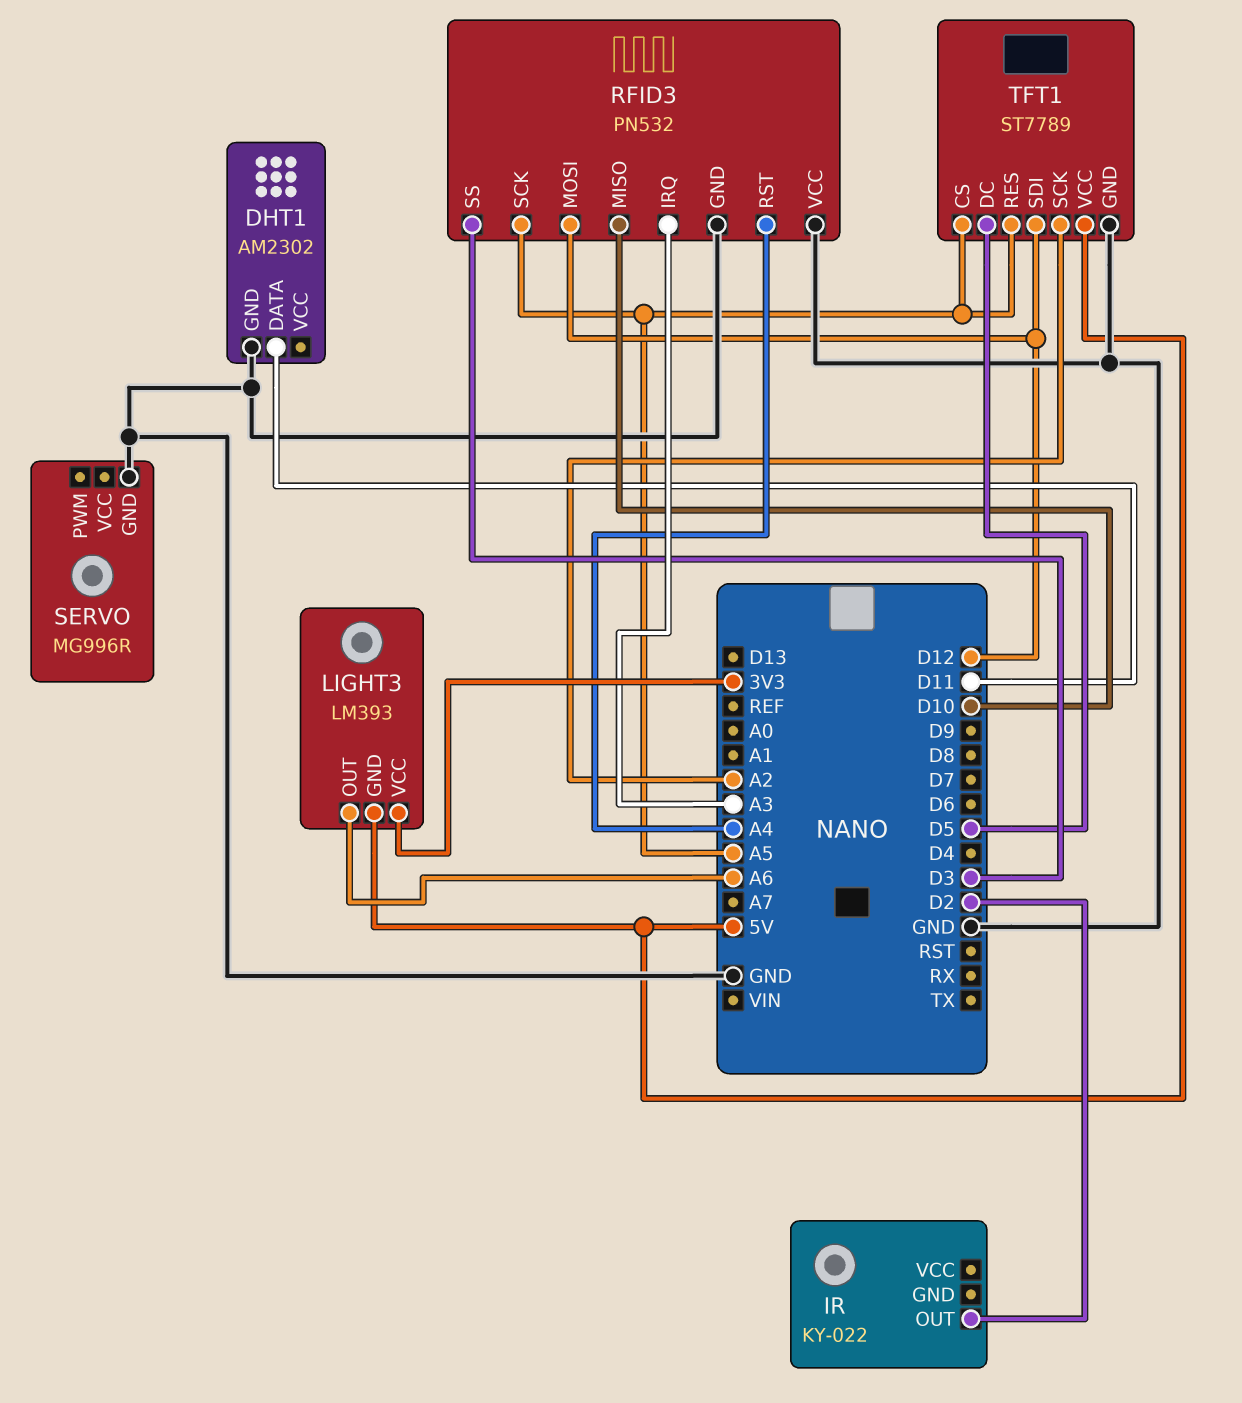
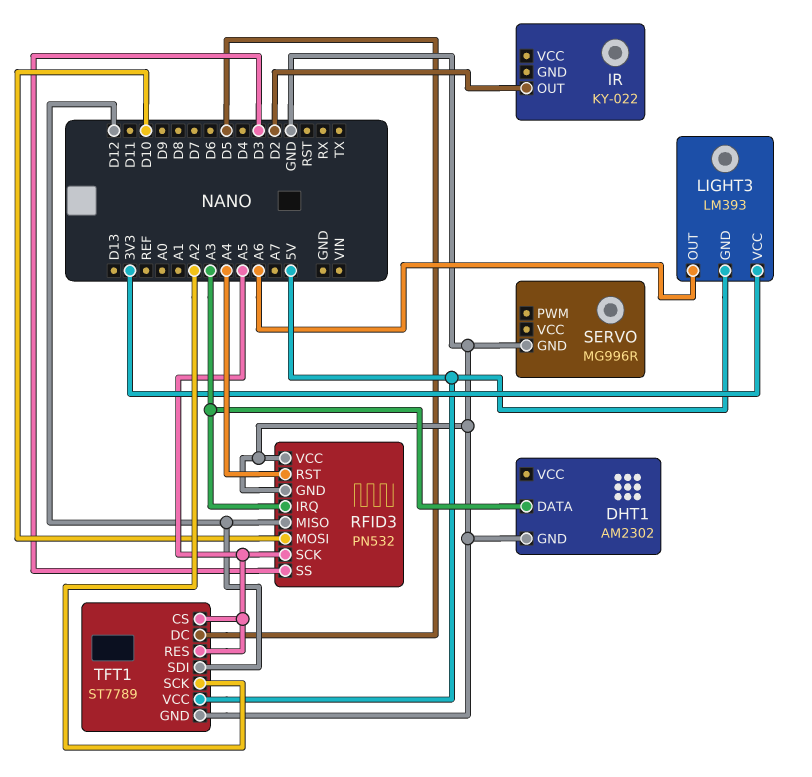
DHT1 pin DATA: D11 -> A3
RFID3 pin MISO: D10 -> D12
RFID3 pin MOSI: D12 -> D10

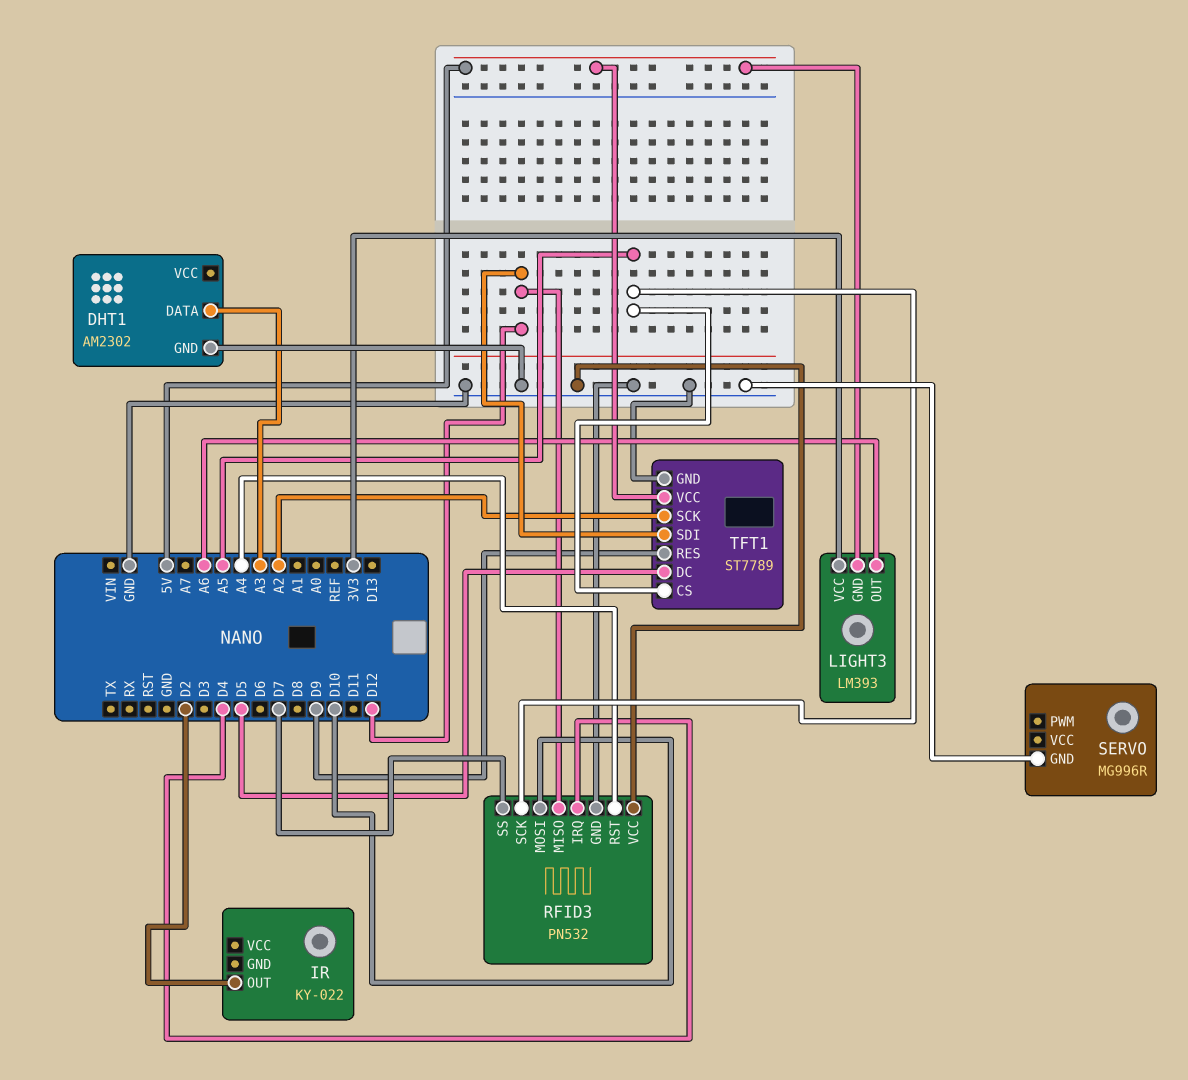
RFID3 pin IRQ: A3 -> D4
RFID3 pin SS: D3 -> D7
TFT1 pin RES: A5 -> D9

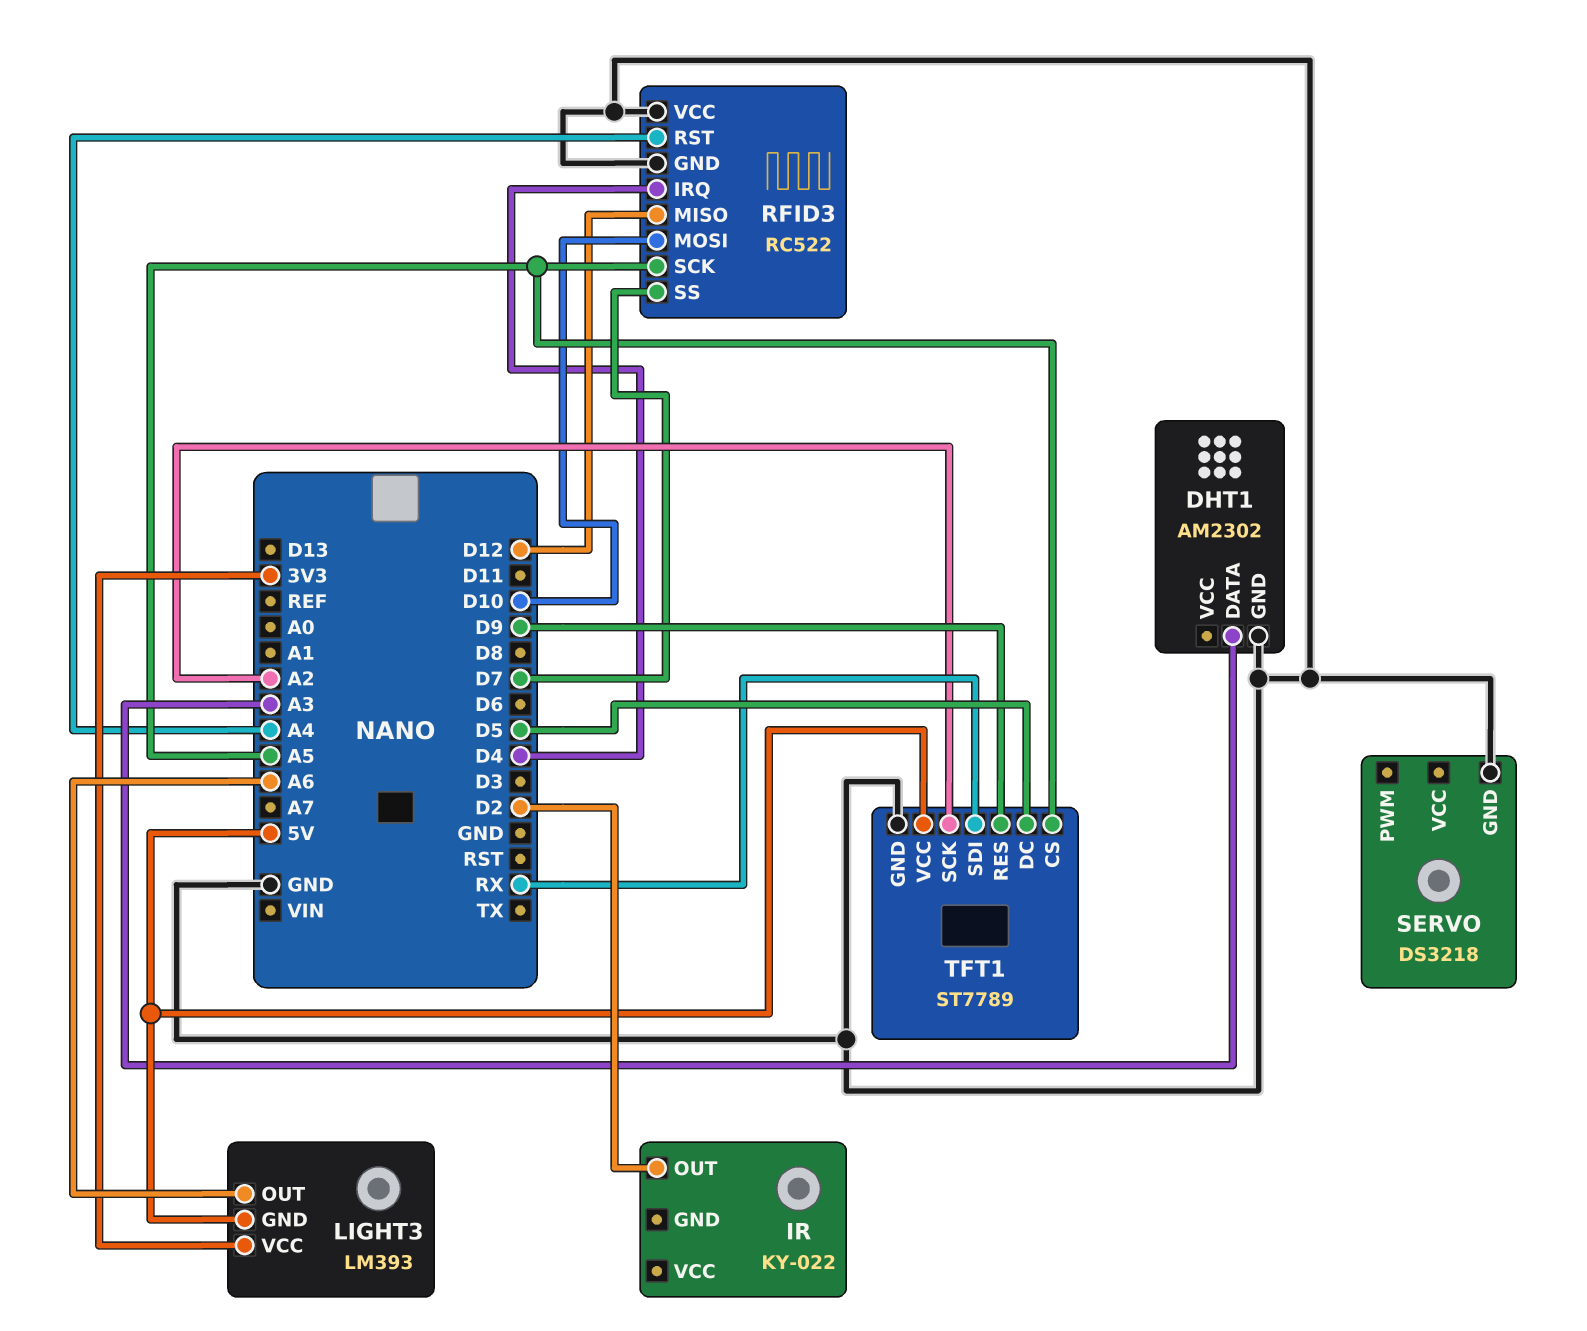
RFID3: PN532 -> RC522
SERVO: MG996R -> DS3218
TFT1 pin SDI: D12 -> RX

